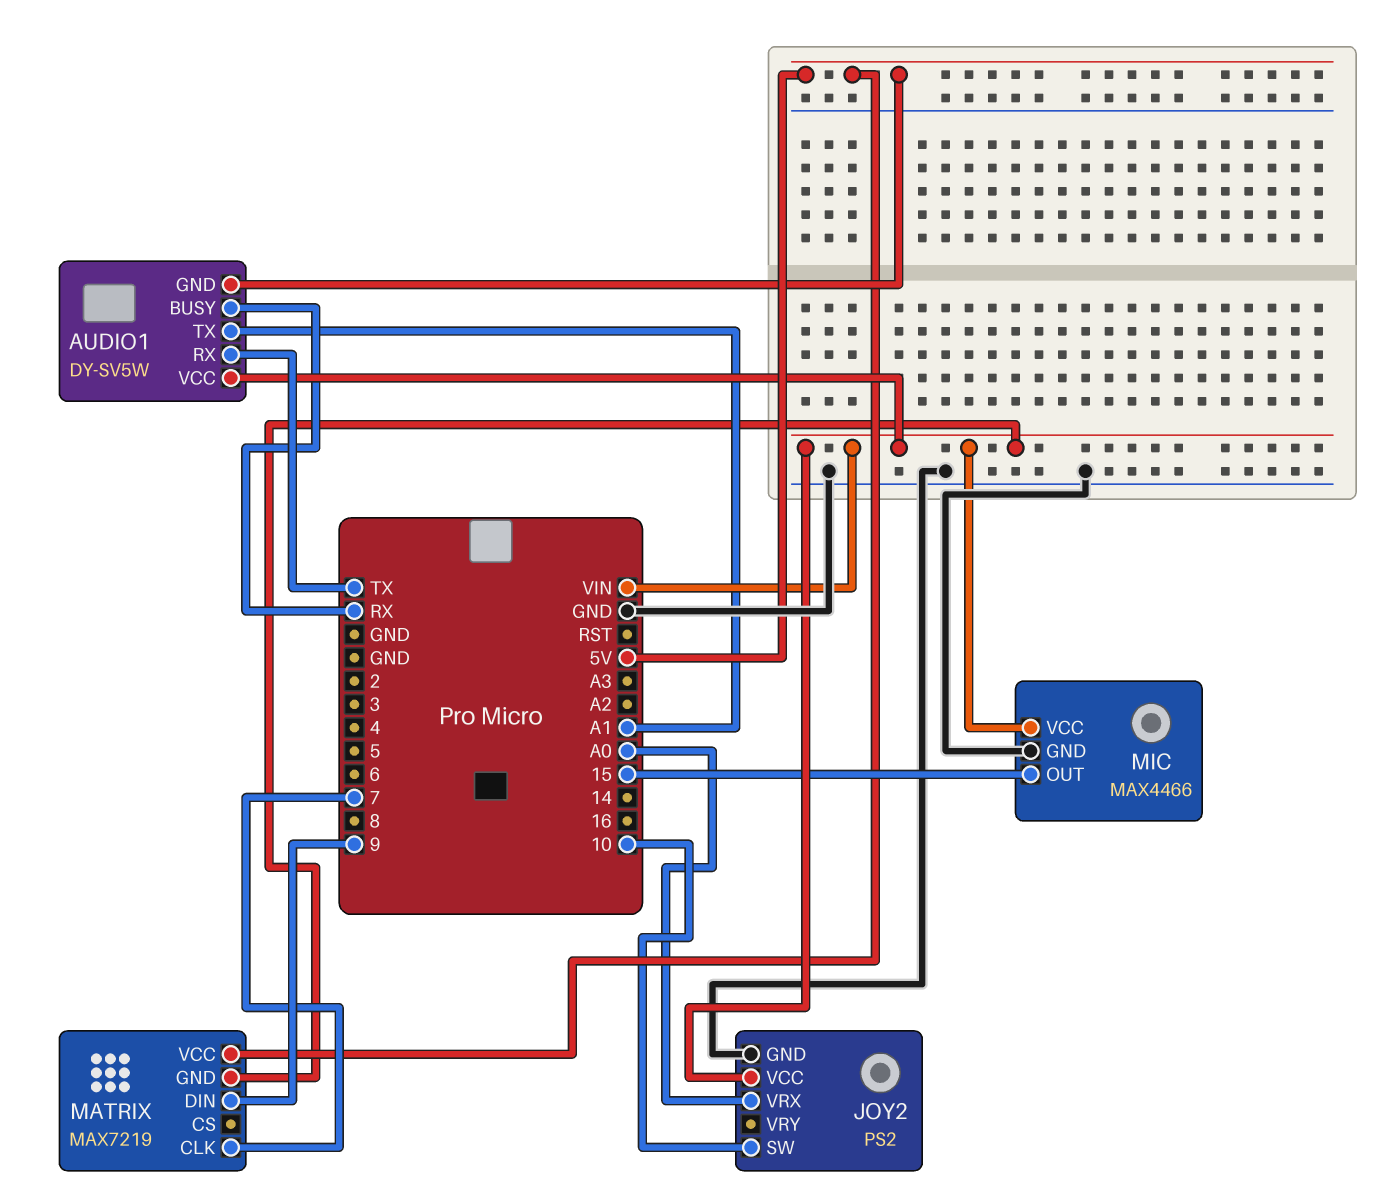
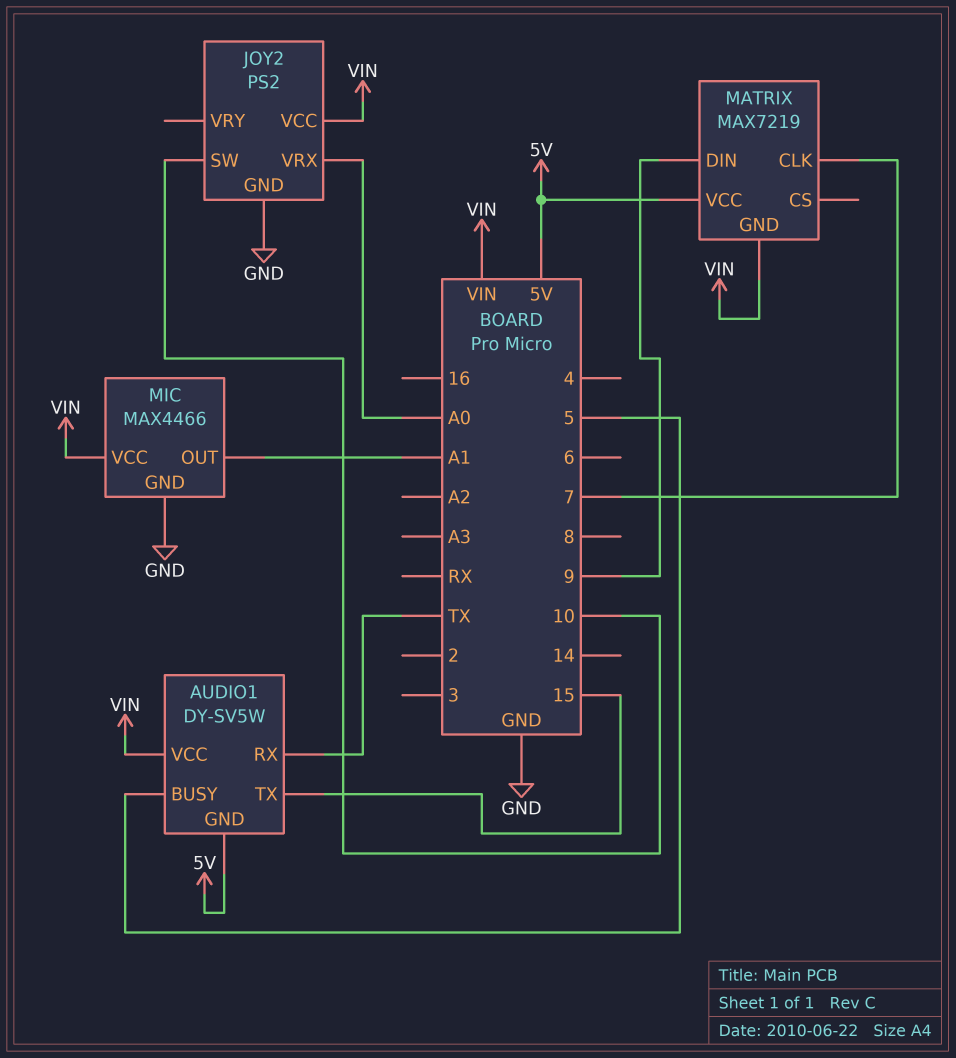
AUDIO1 pin BUSY: RX -> 5
AUDIO1 pin TX: A1 -> 15
MIC pin OUT: 15 -> A1

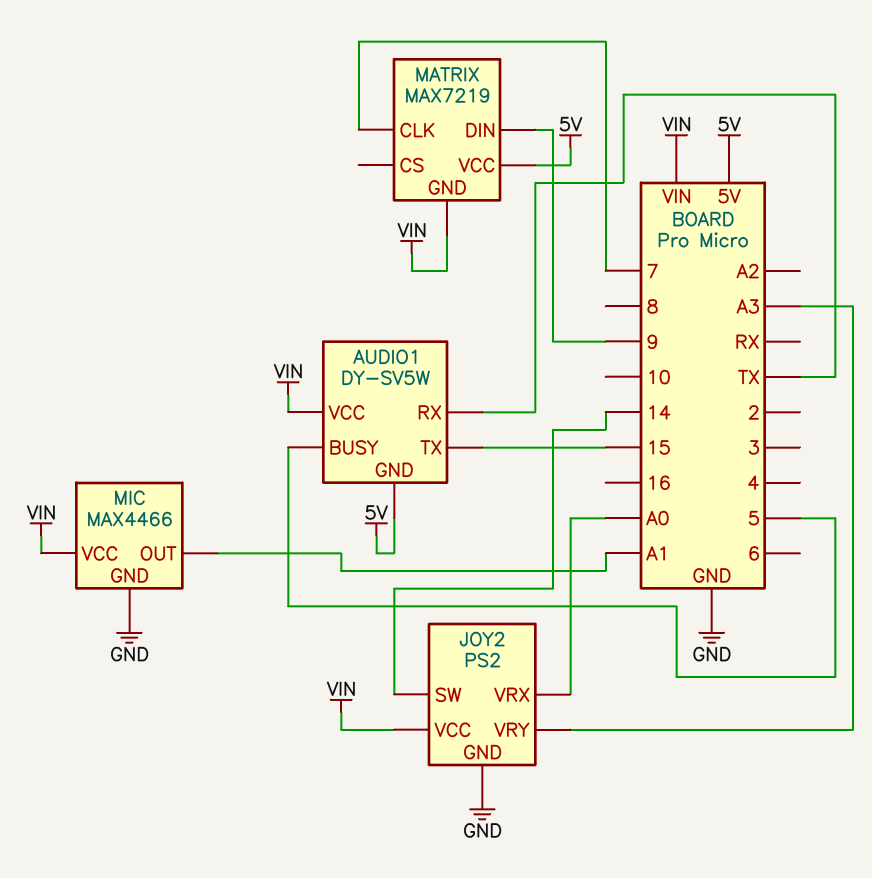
JOY2 pin SW: 10 -> 14
JOY2 pin VRY: none -> A3

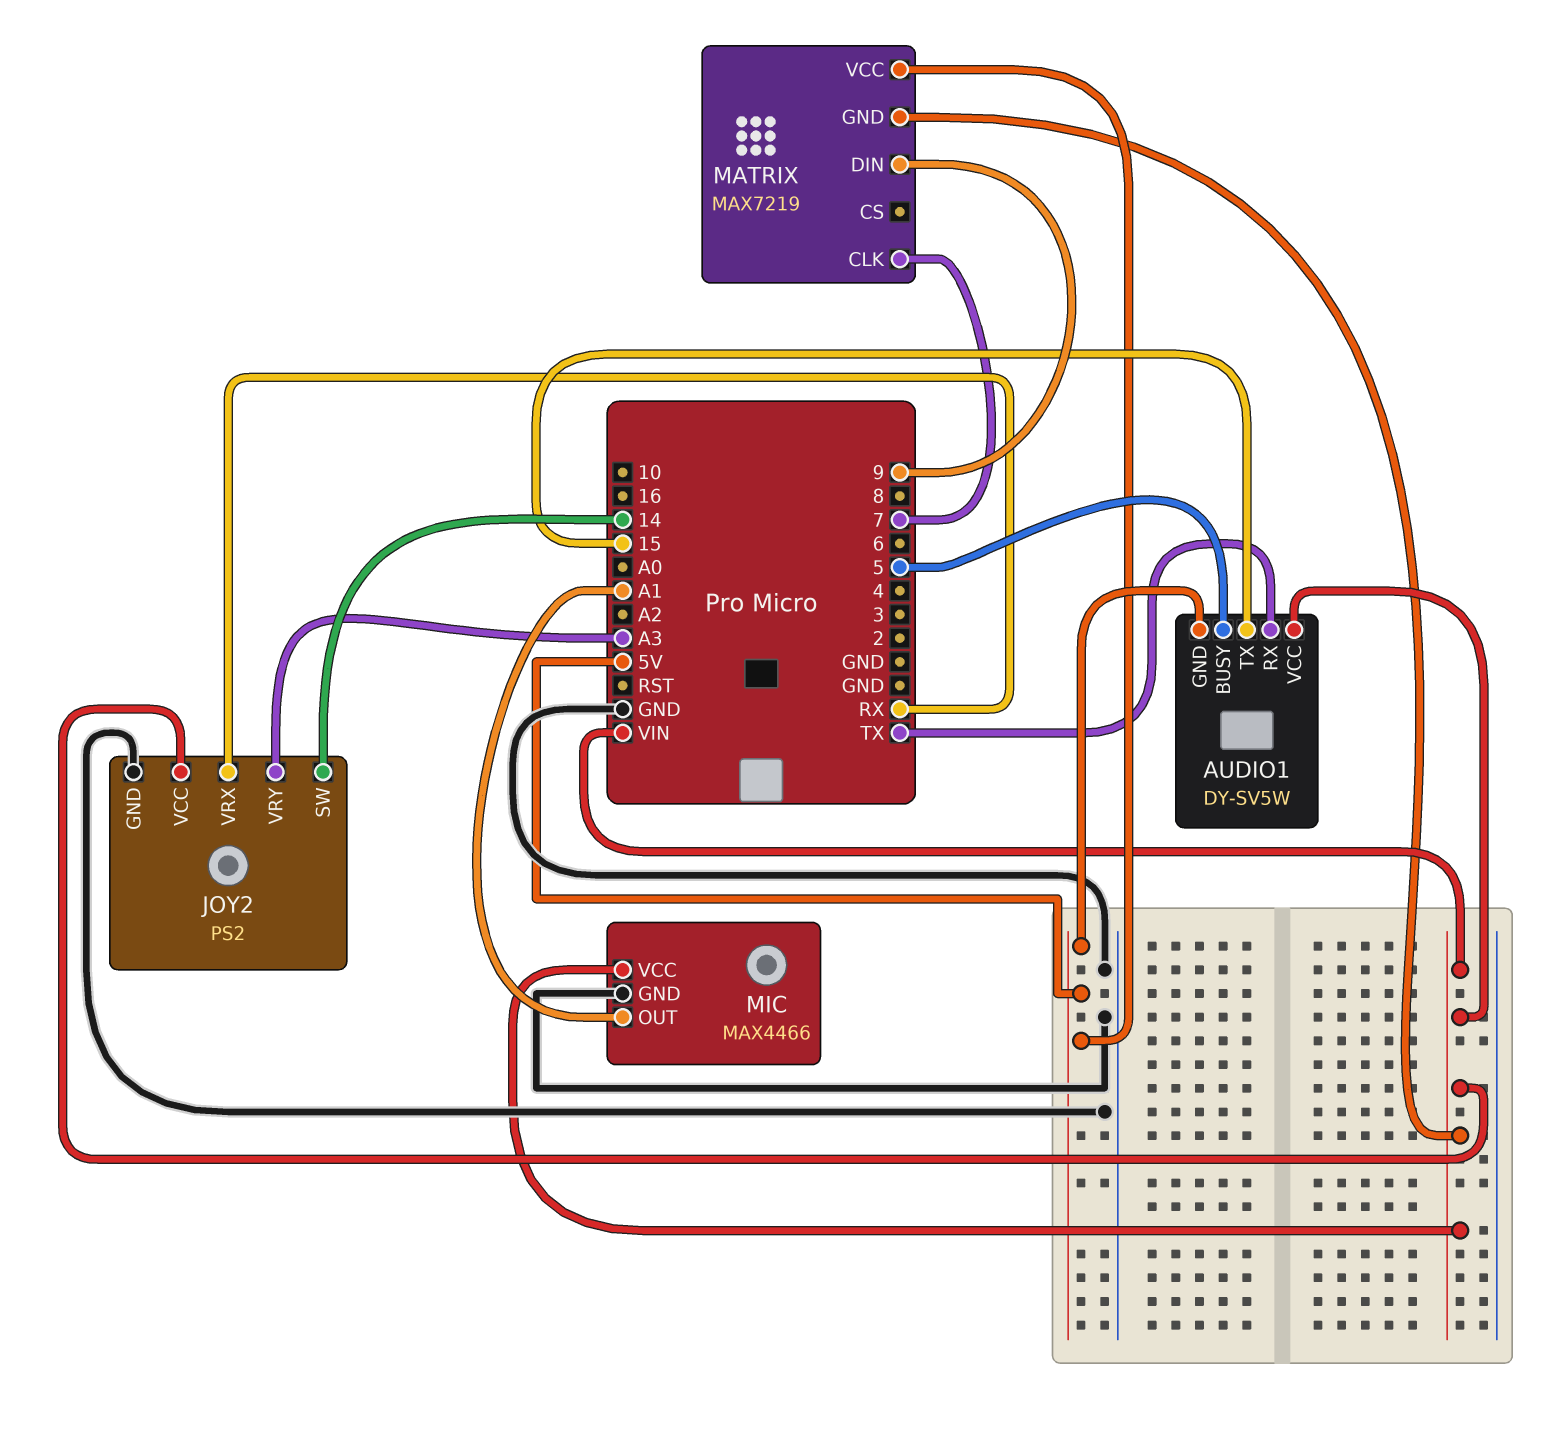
JOY2 pin VRX: A0 -> RX

